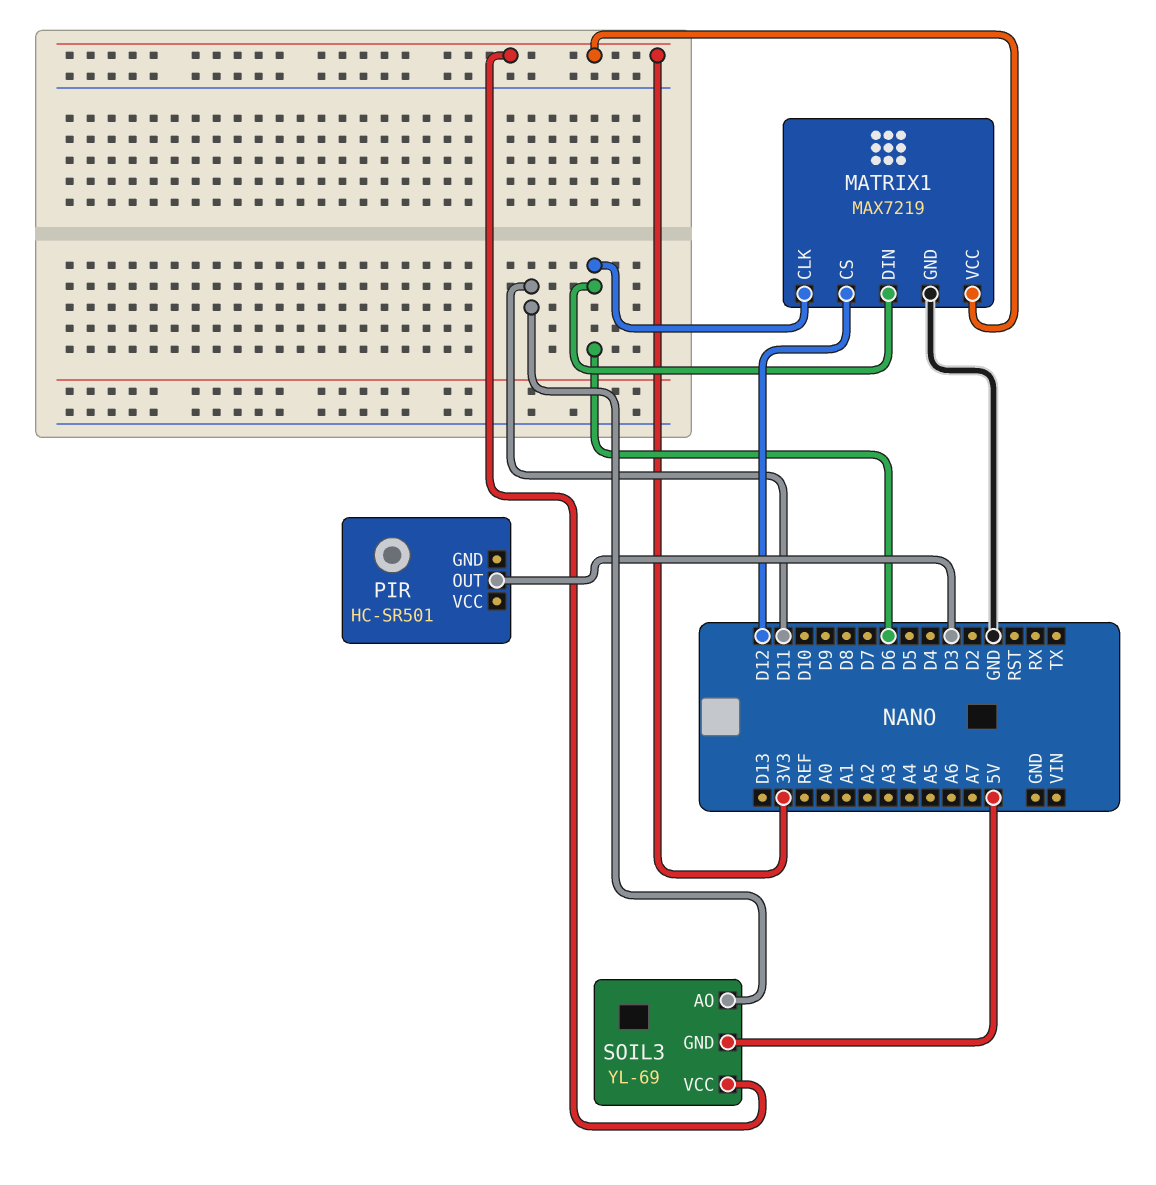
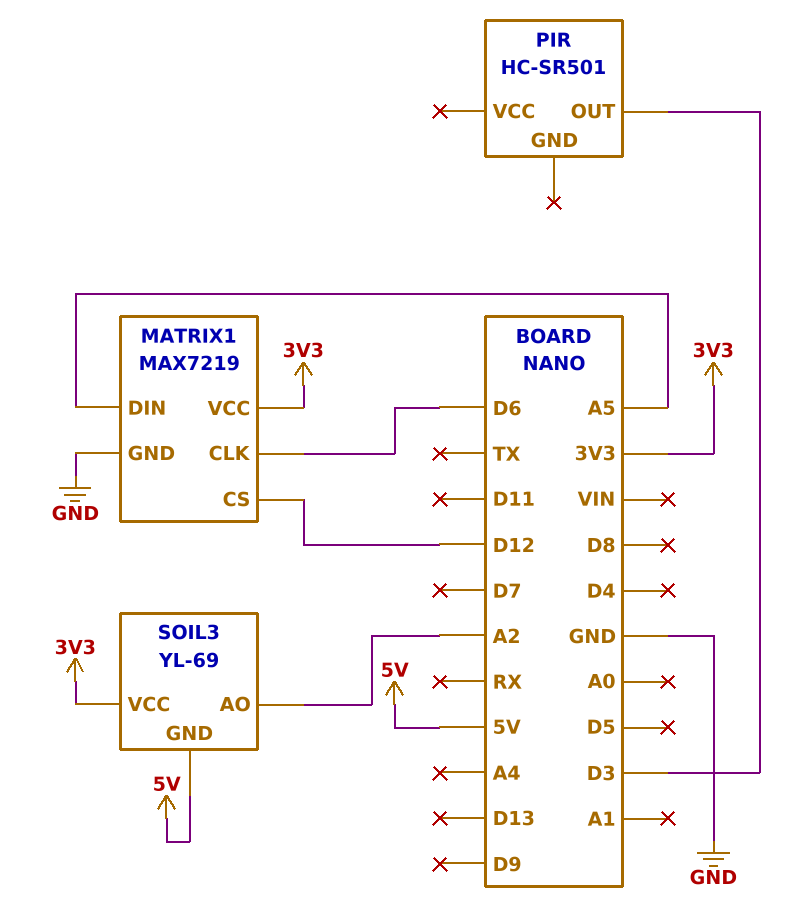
MATRIX1 pin DIN: D6 -> A5
SOIL3 pin AO: D11 -> A2

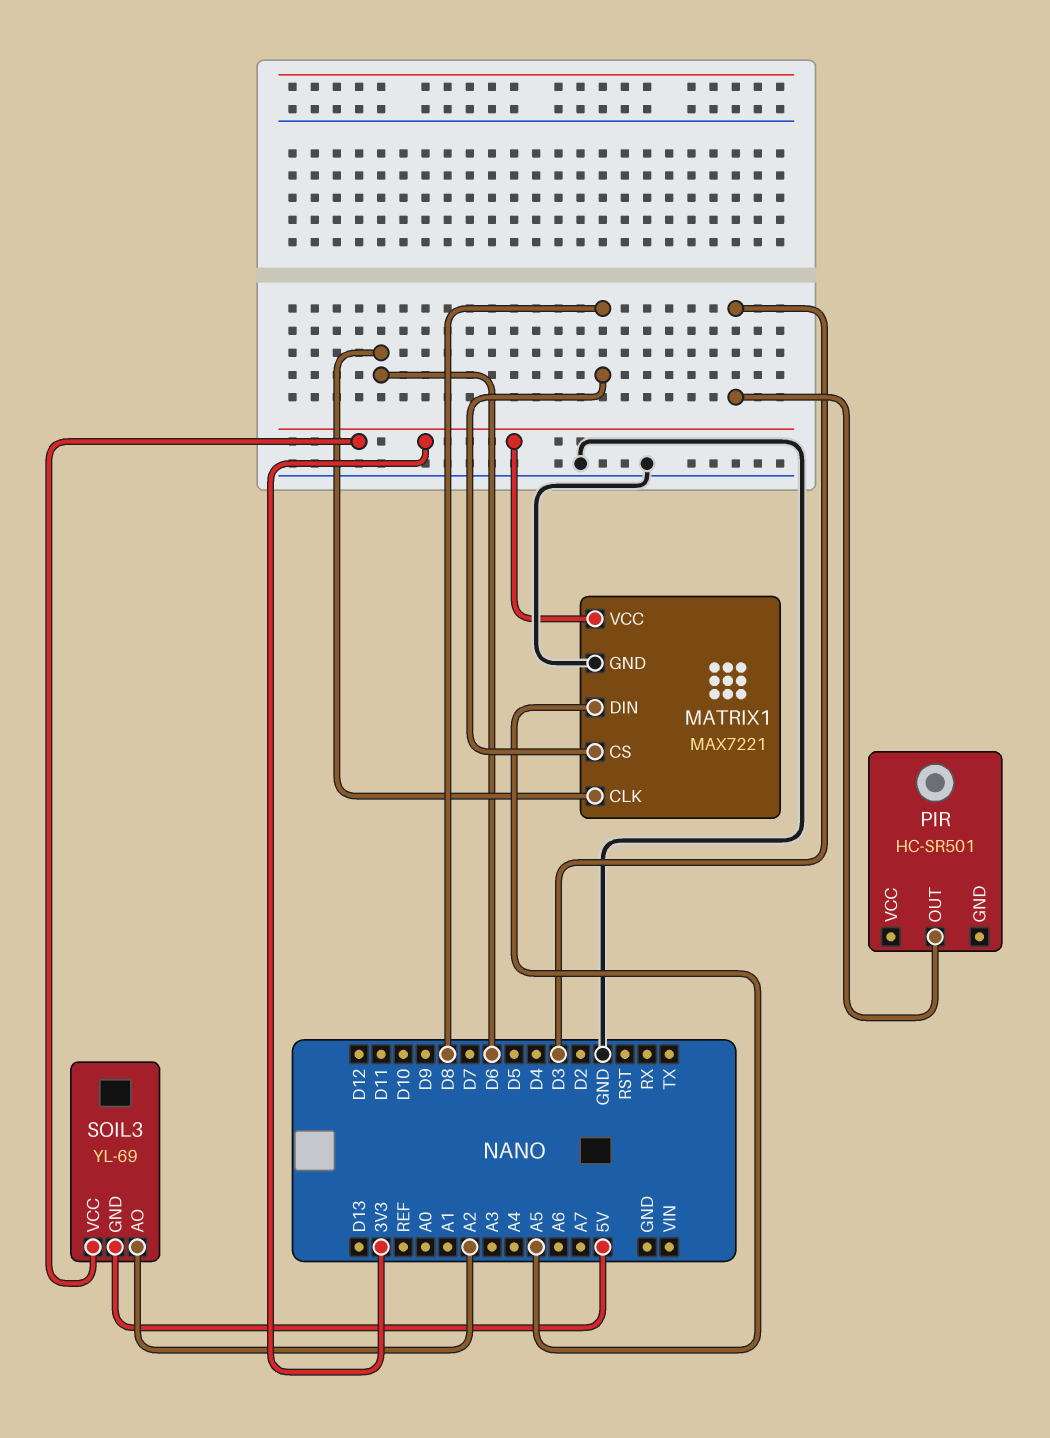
MATRIX1: MAX7219 -> MAX7221
MATRIX1 pin CS: D12 -> D8

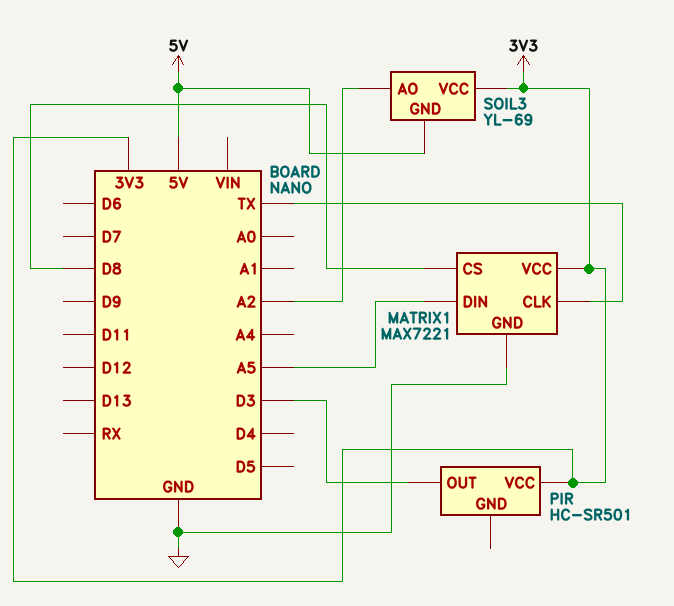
MATRIX1 pin CLK: D6 -> TX
PIR pin VCC: none -> 3V3

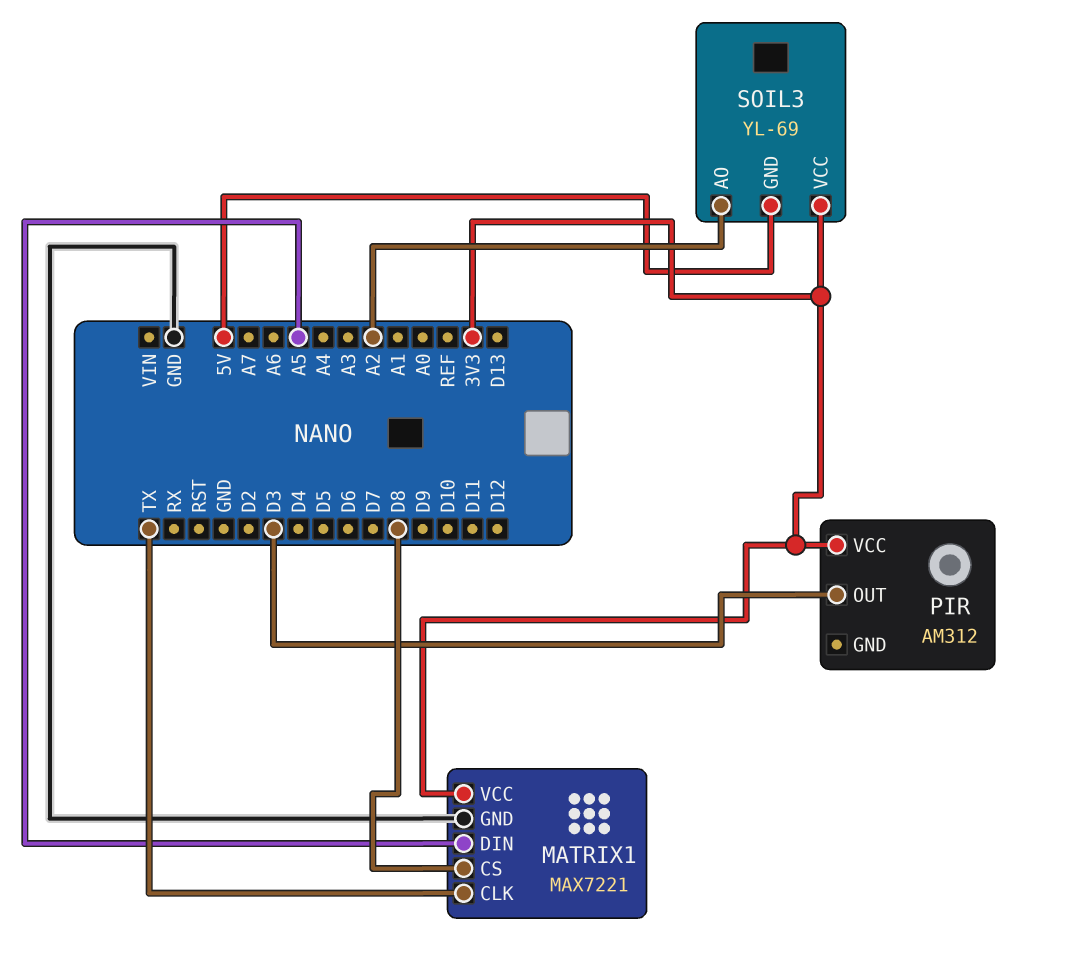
PIR: HC-SR501 -> AM312

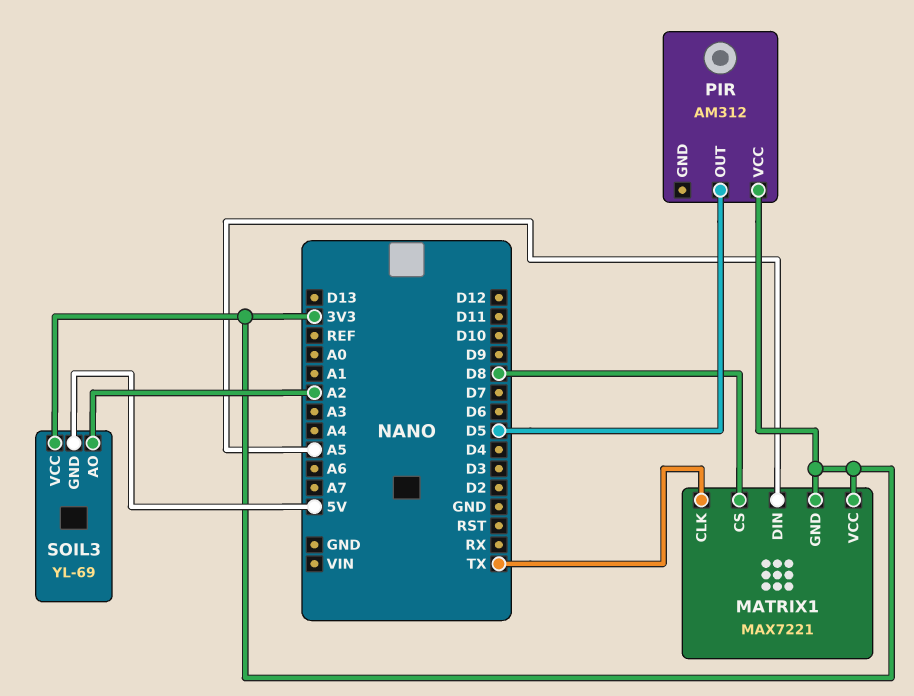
MATRIX1 pin GND: GND -> 3V3
PIR pin OUT: D3 -> D5

